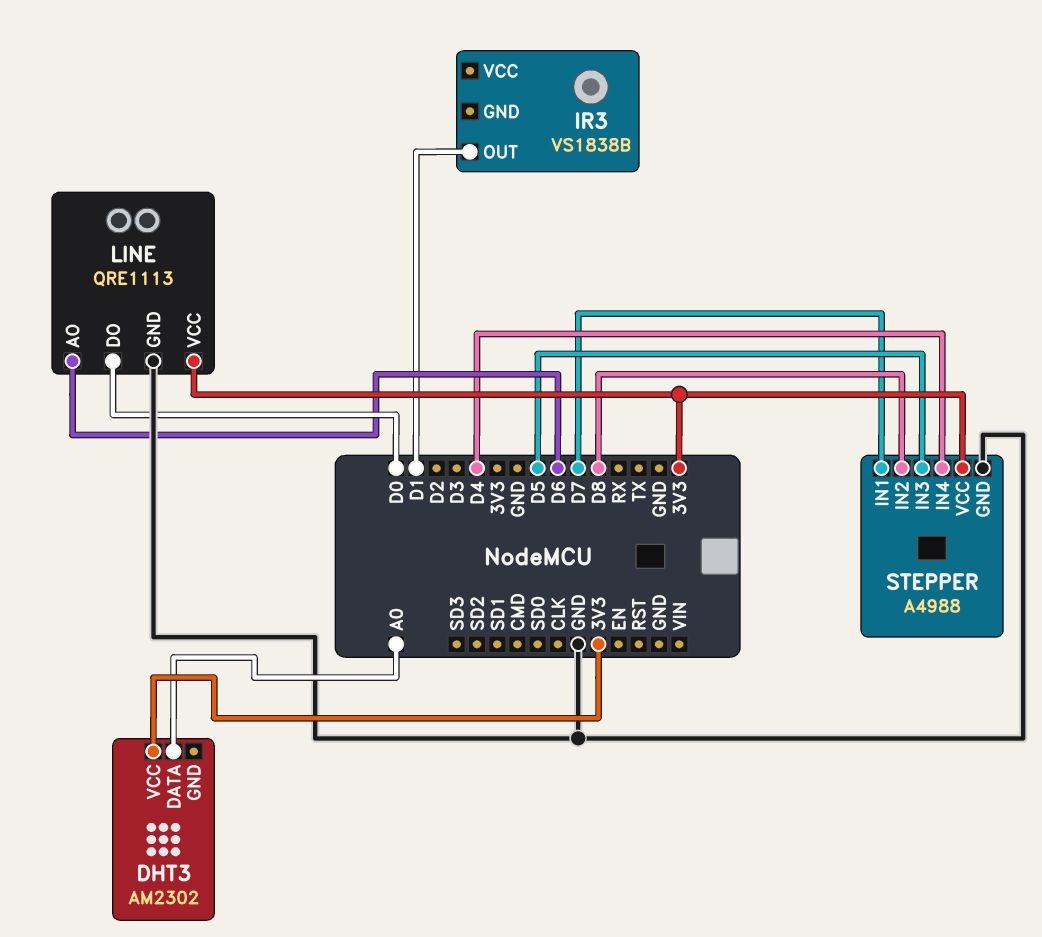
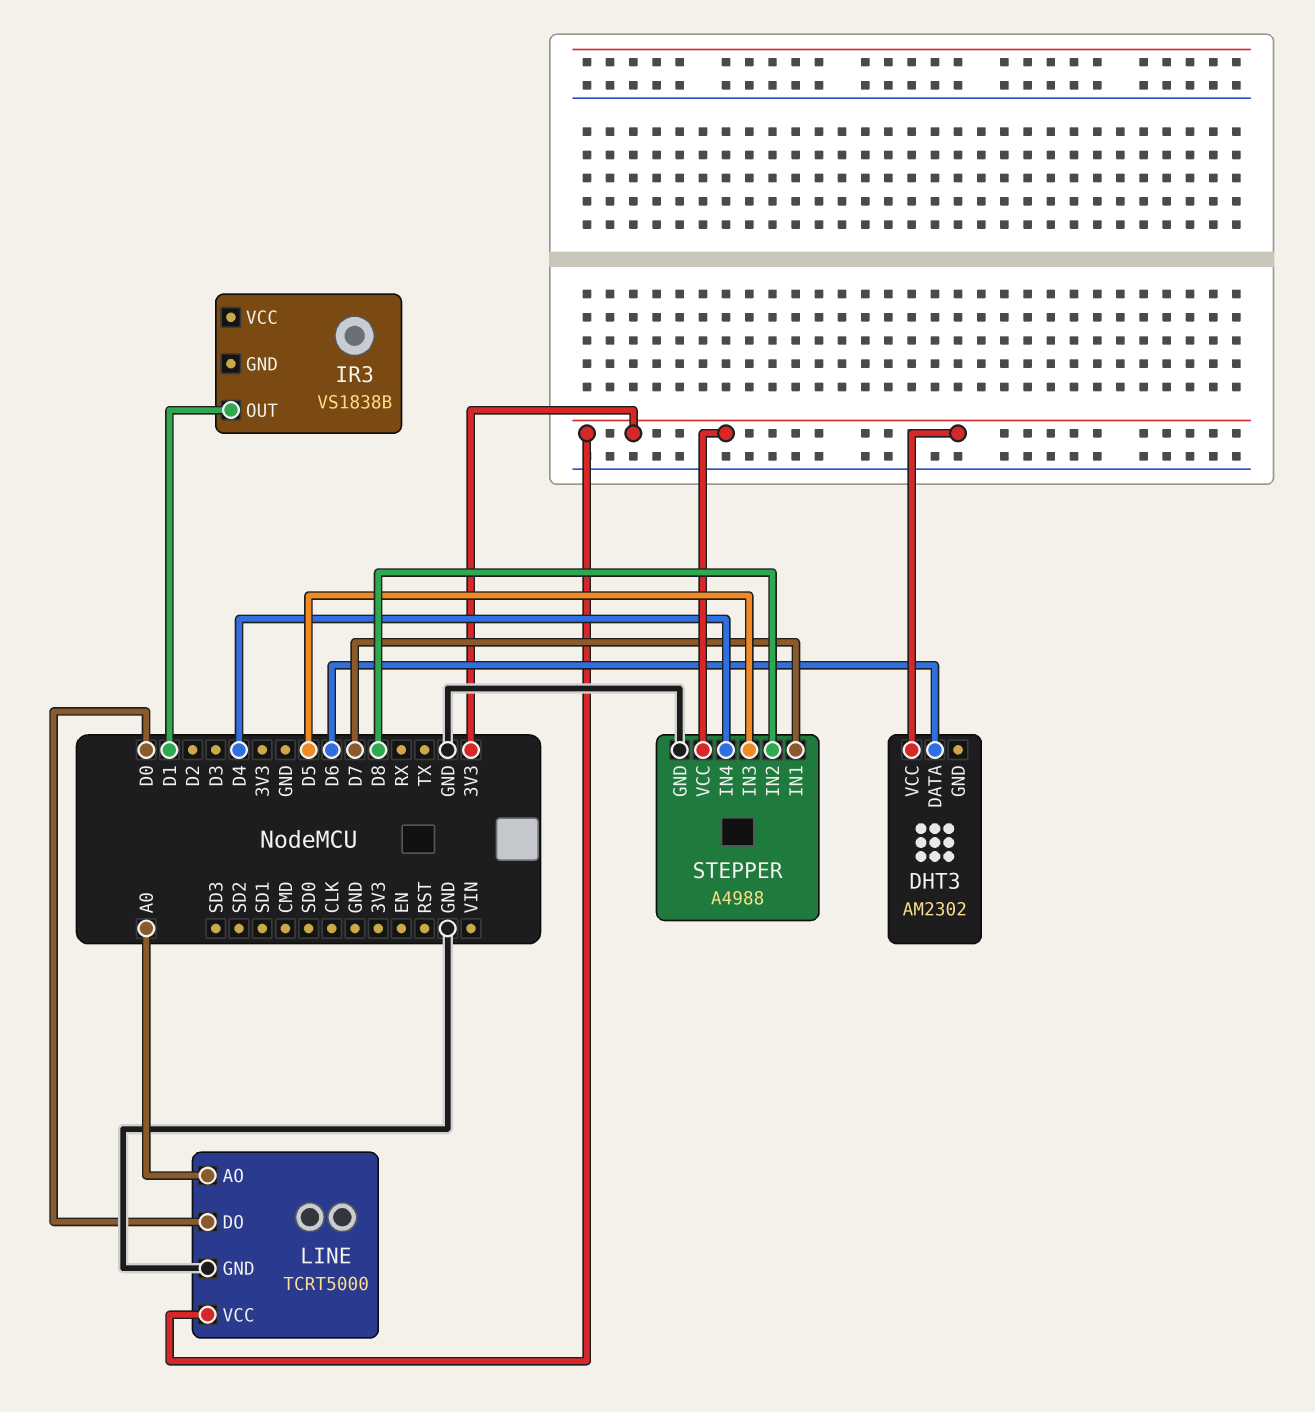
DHT3 pin DATA: A0 -> D6
LINE: QRE1113 -> TCRT5000
LINE pin AO: D6 -> A0

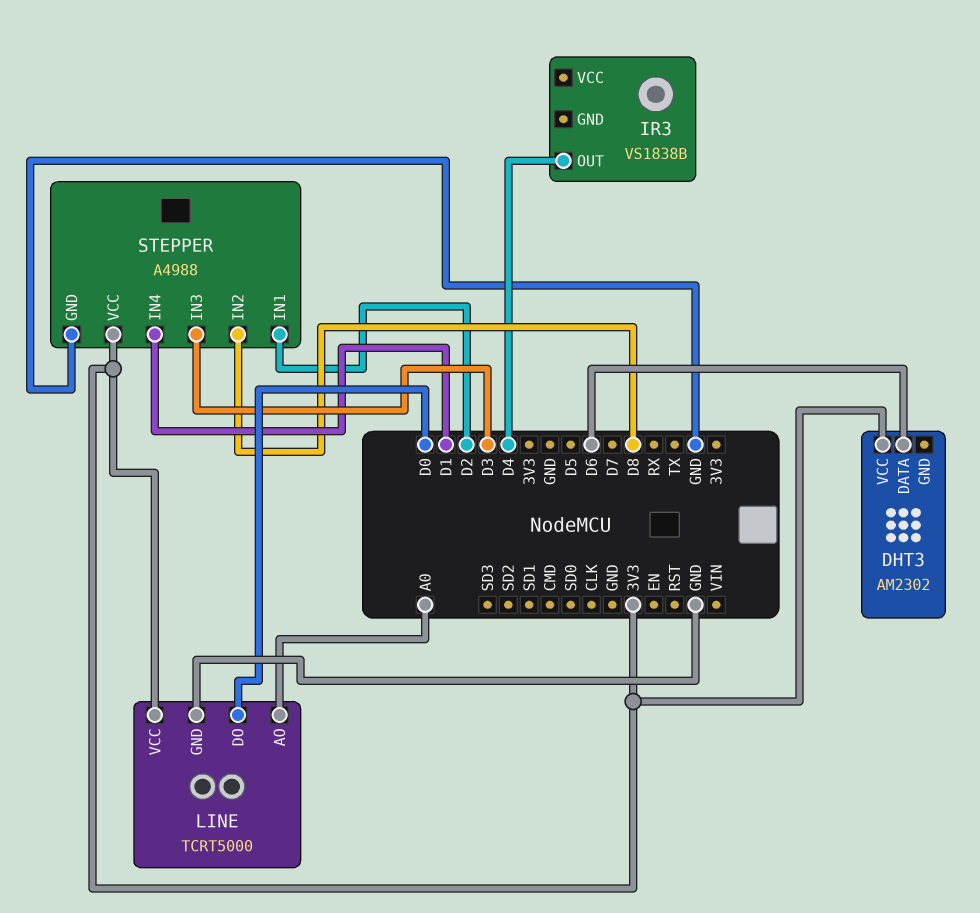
IR3 pin OUT: D1 -> D4
STEPPER pin IN1: D7 -> D2
STEPPER pin IN3: D5 -> D3
STEPPER pin IN4: D4 -> D1

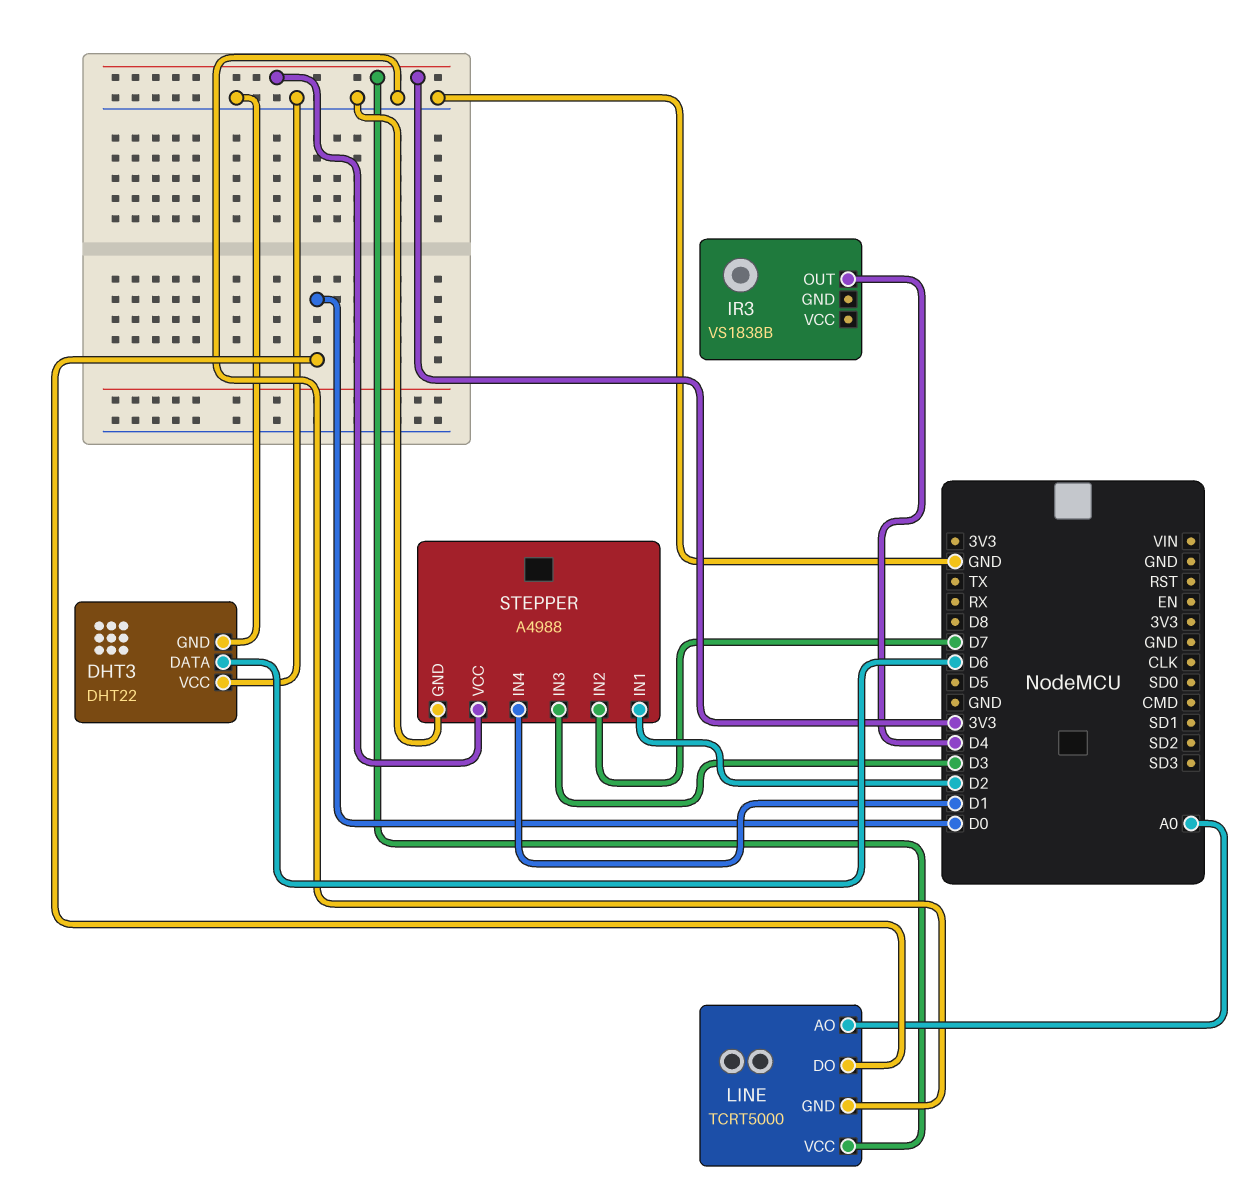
DHT3: AM2302 -> DHT22
DHT3 pin GND: none -> GND
DHT3 pin VCC: 3V3 -> GND
STEPPER pin IN2: D8 -> D7

